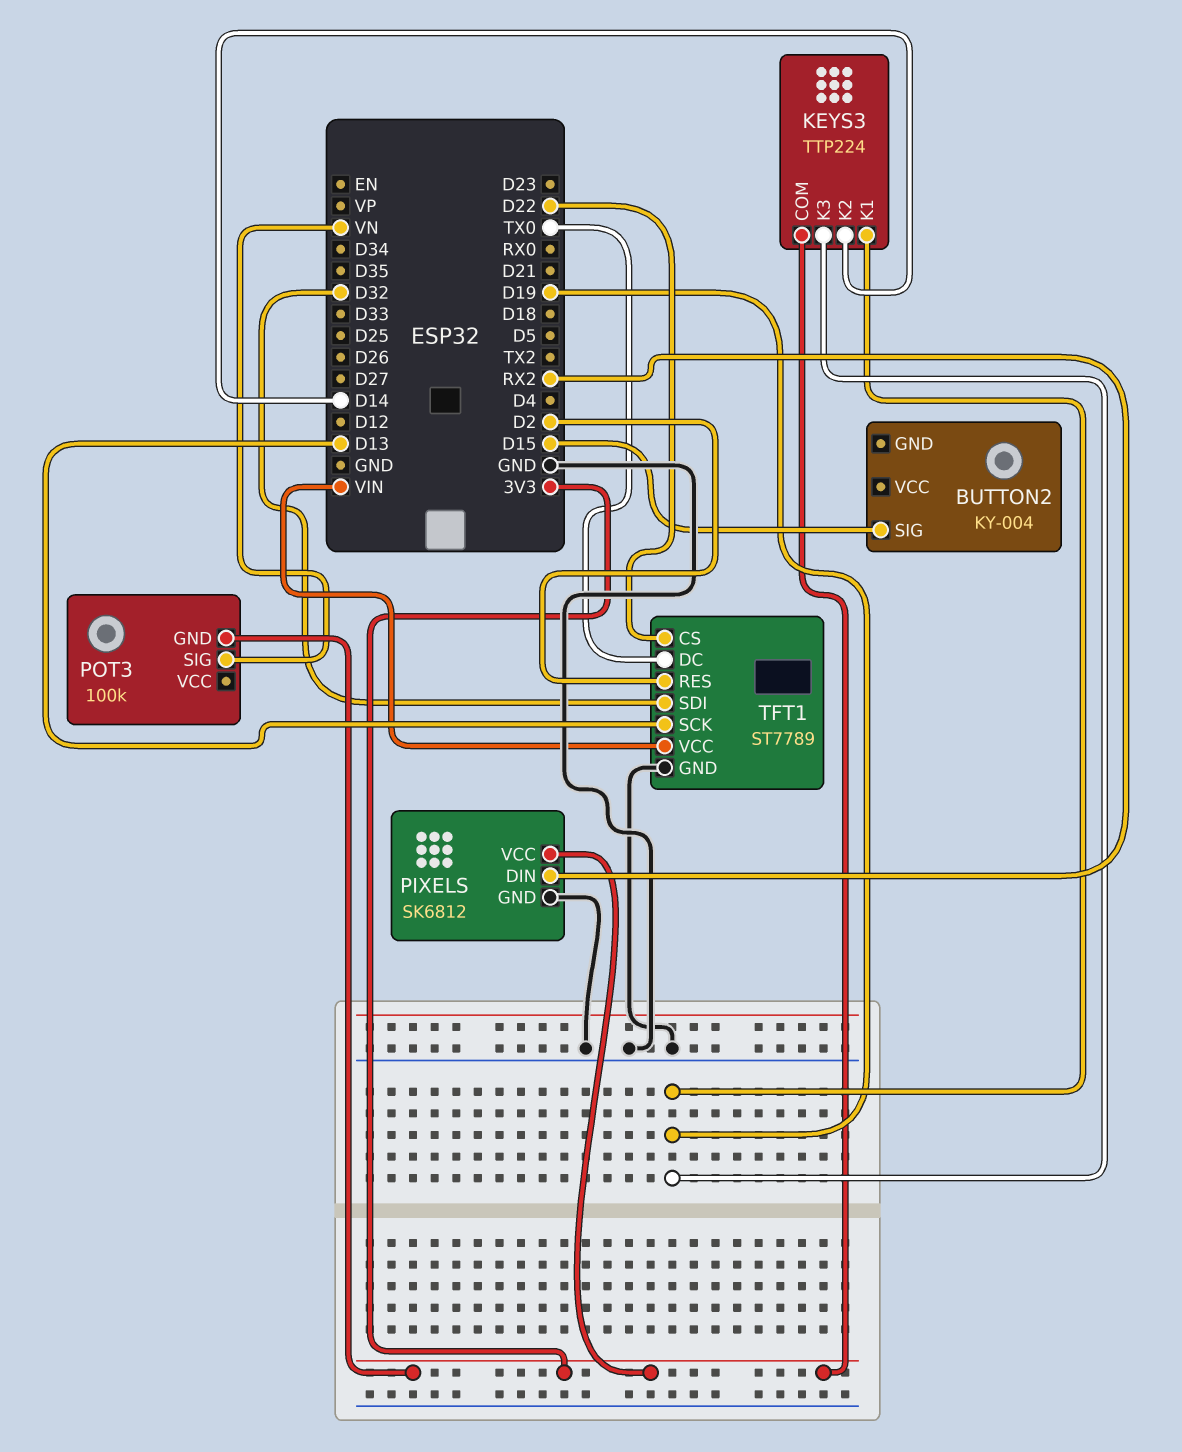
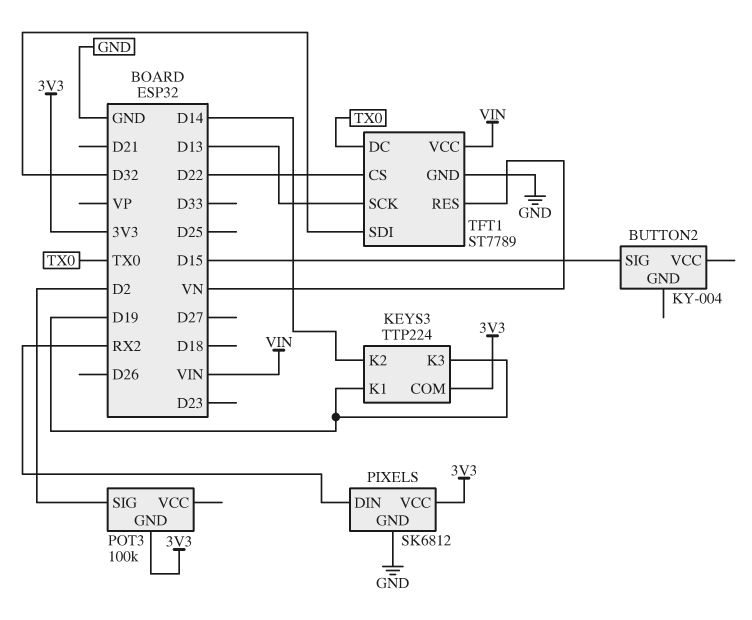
POT3 pin SIG: VN -> D2
TFT1 pin RES: D2 -> VN

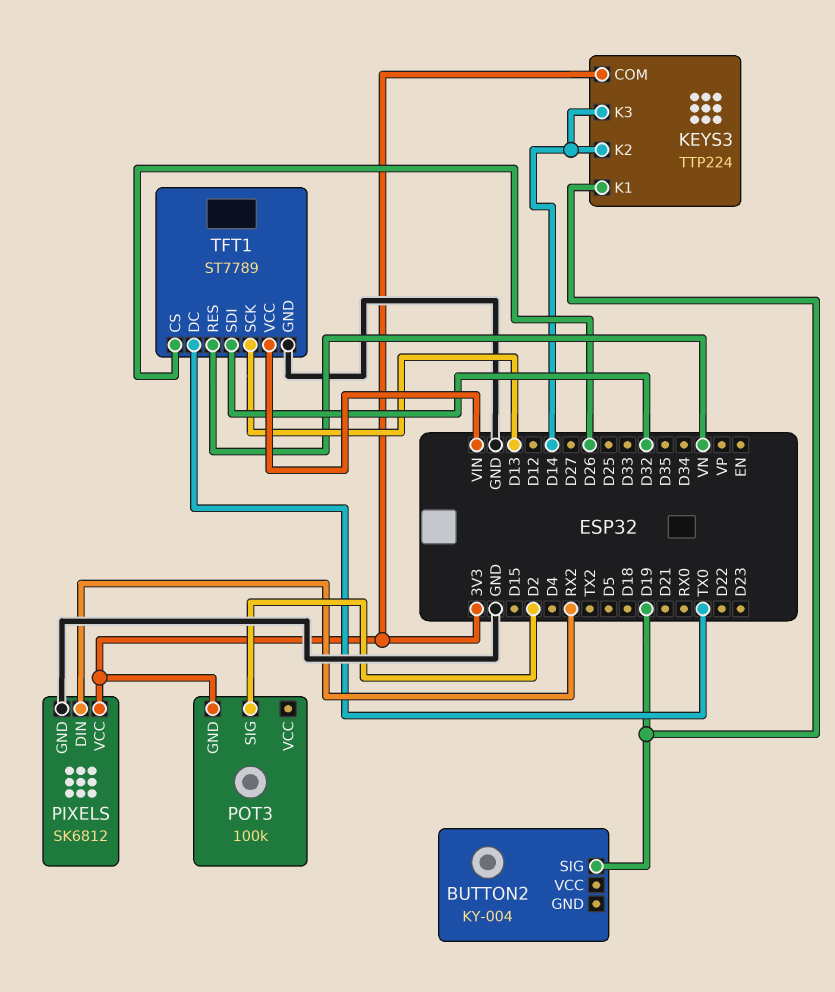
BUTTON2 pin SIG: D15 -> D19
KEYS3 pin K3: D19 -> D14
TFT1 pin CS: D22 -> D26

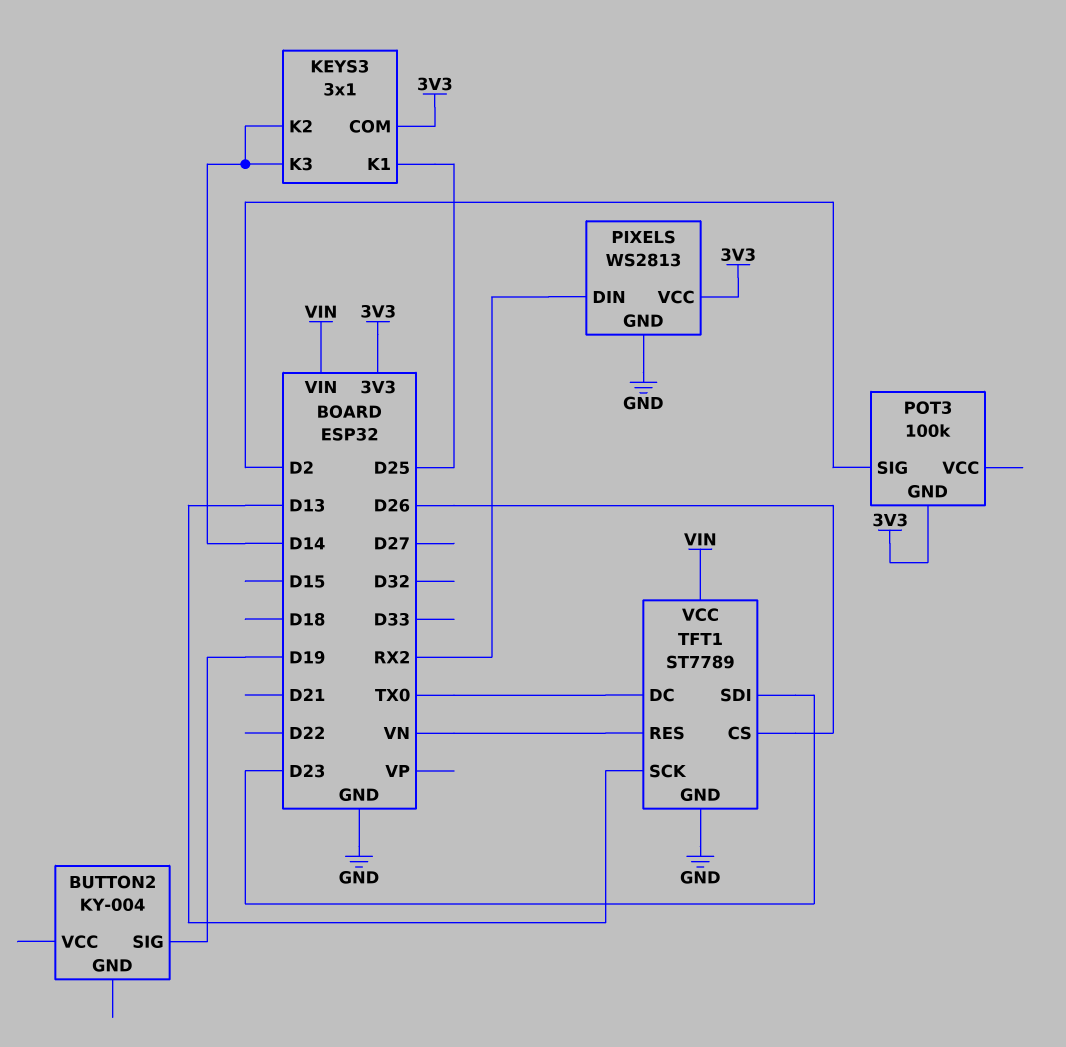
KEYS3: TTP224 -> 3x1
KEYS3 pin K1: D19 -> D25
PIXELS: SK6812 -> WS2813
TFT1 pin SDI: D32 -> D23

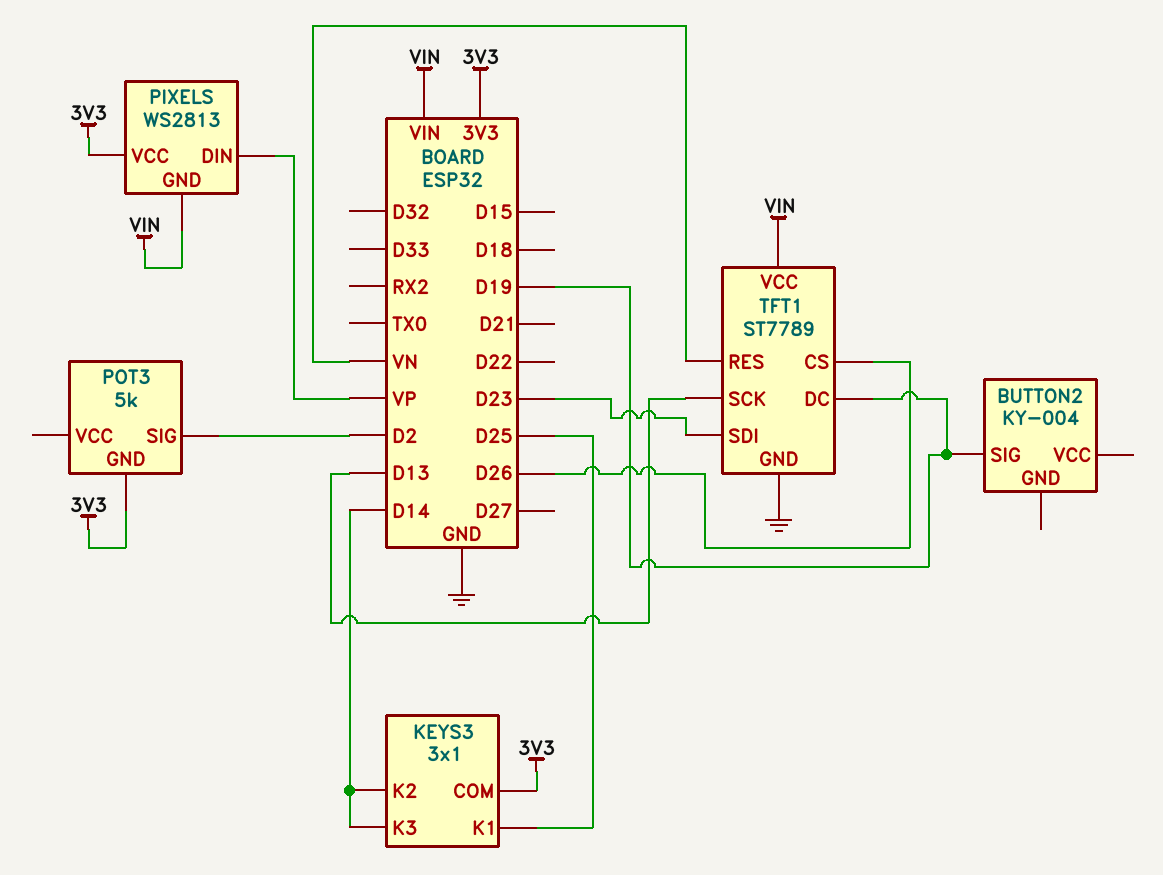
PIXELS pin DIN: RX2 -> VP
PIXELS pin GND: GND -> VIN
POT3: 100k -> 5k
TFT1 pin DC: TX0 -> D19

